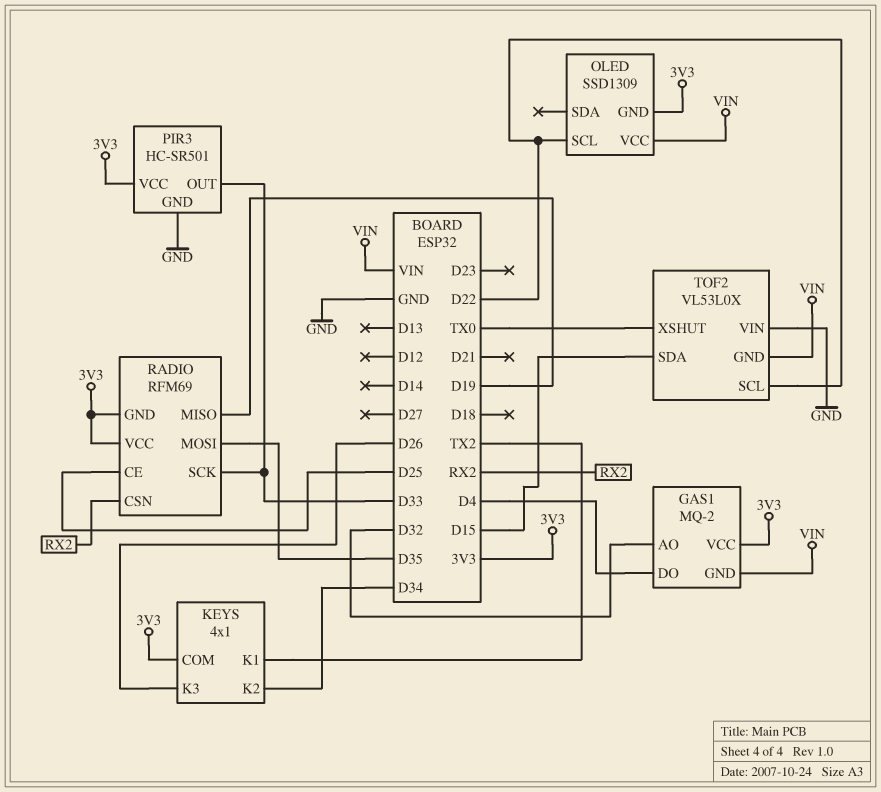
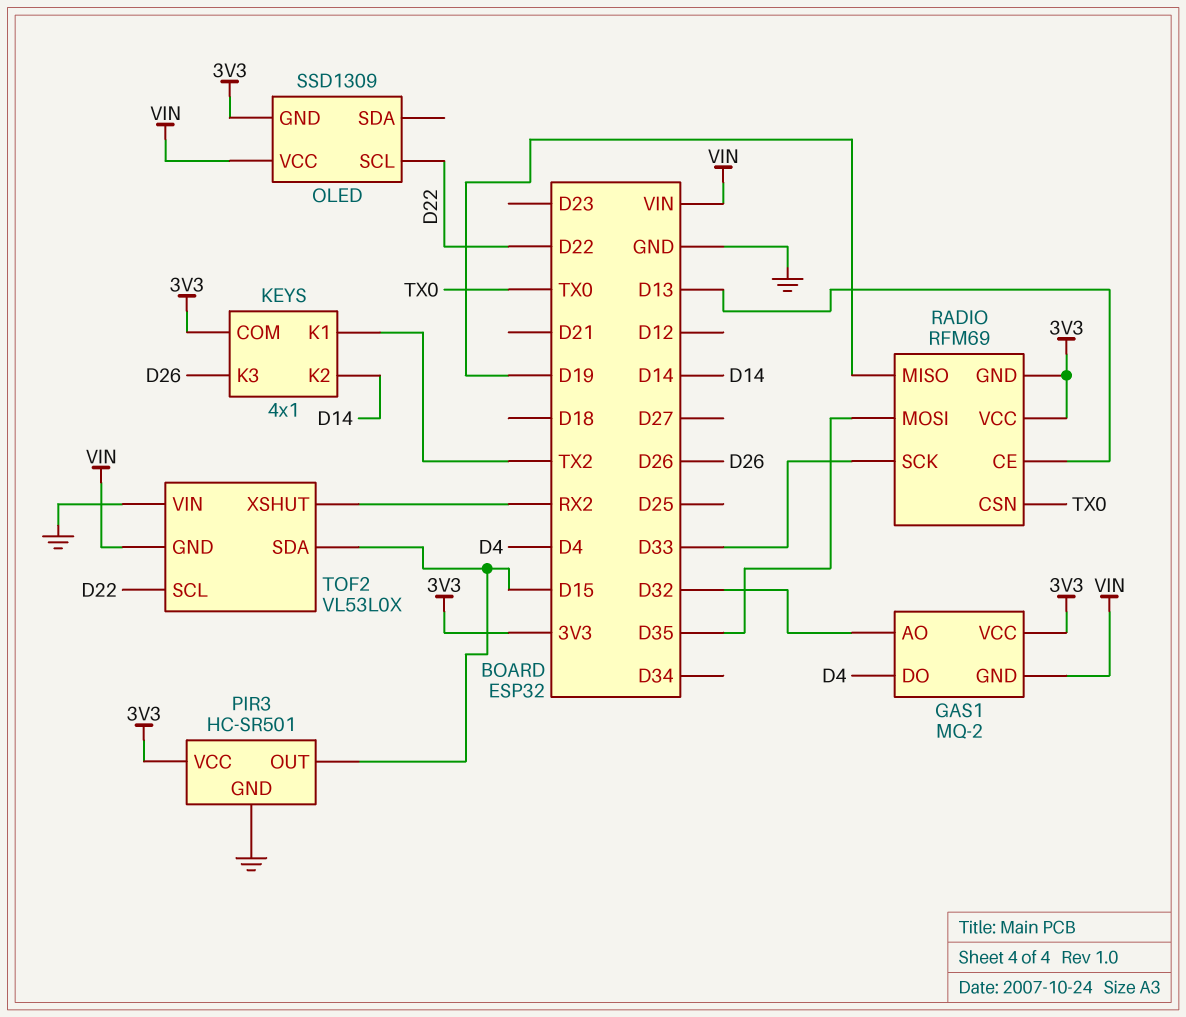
KEYS pin K2: D34 -> D14
PIR3 pin OUT: D33 -> D15
RADIO pin CE: D25 -> D13
RADIO pin CSN: RX2 -> TX0
TOF2 pin XSHUT: TX0 -> RX2

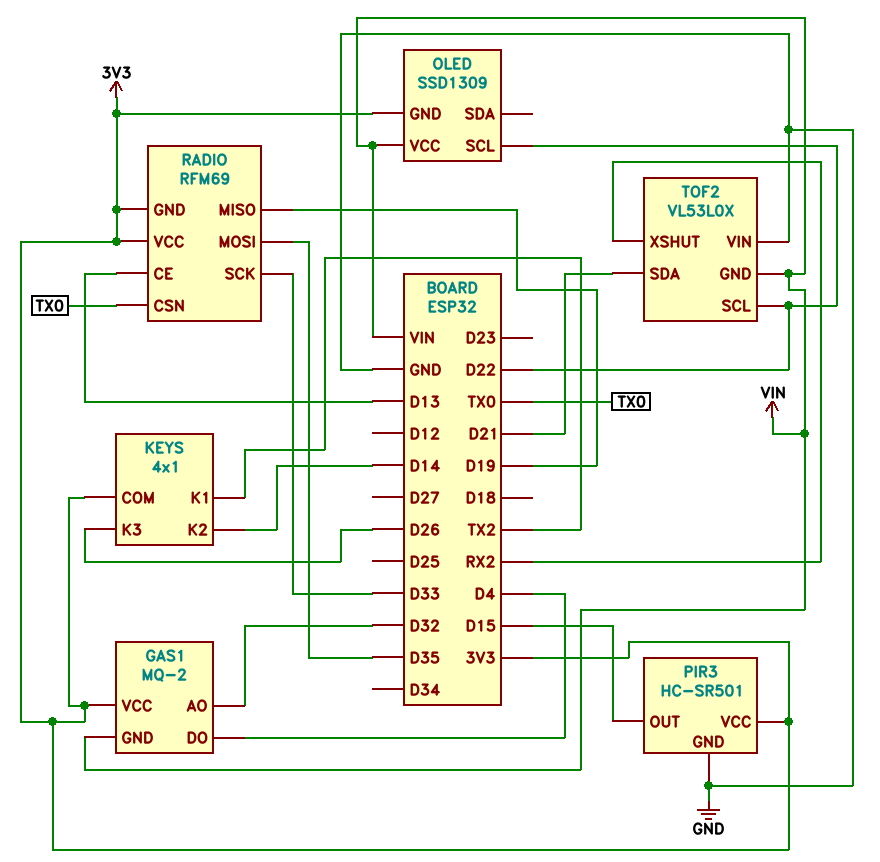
TOF2 pin SDA: D15 -> D21

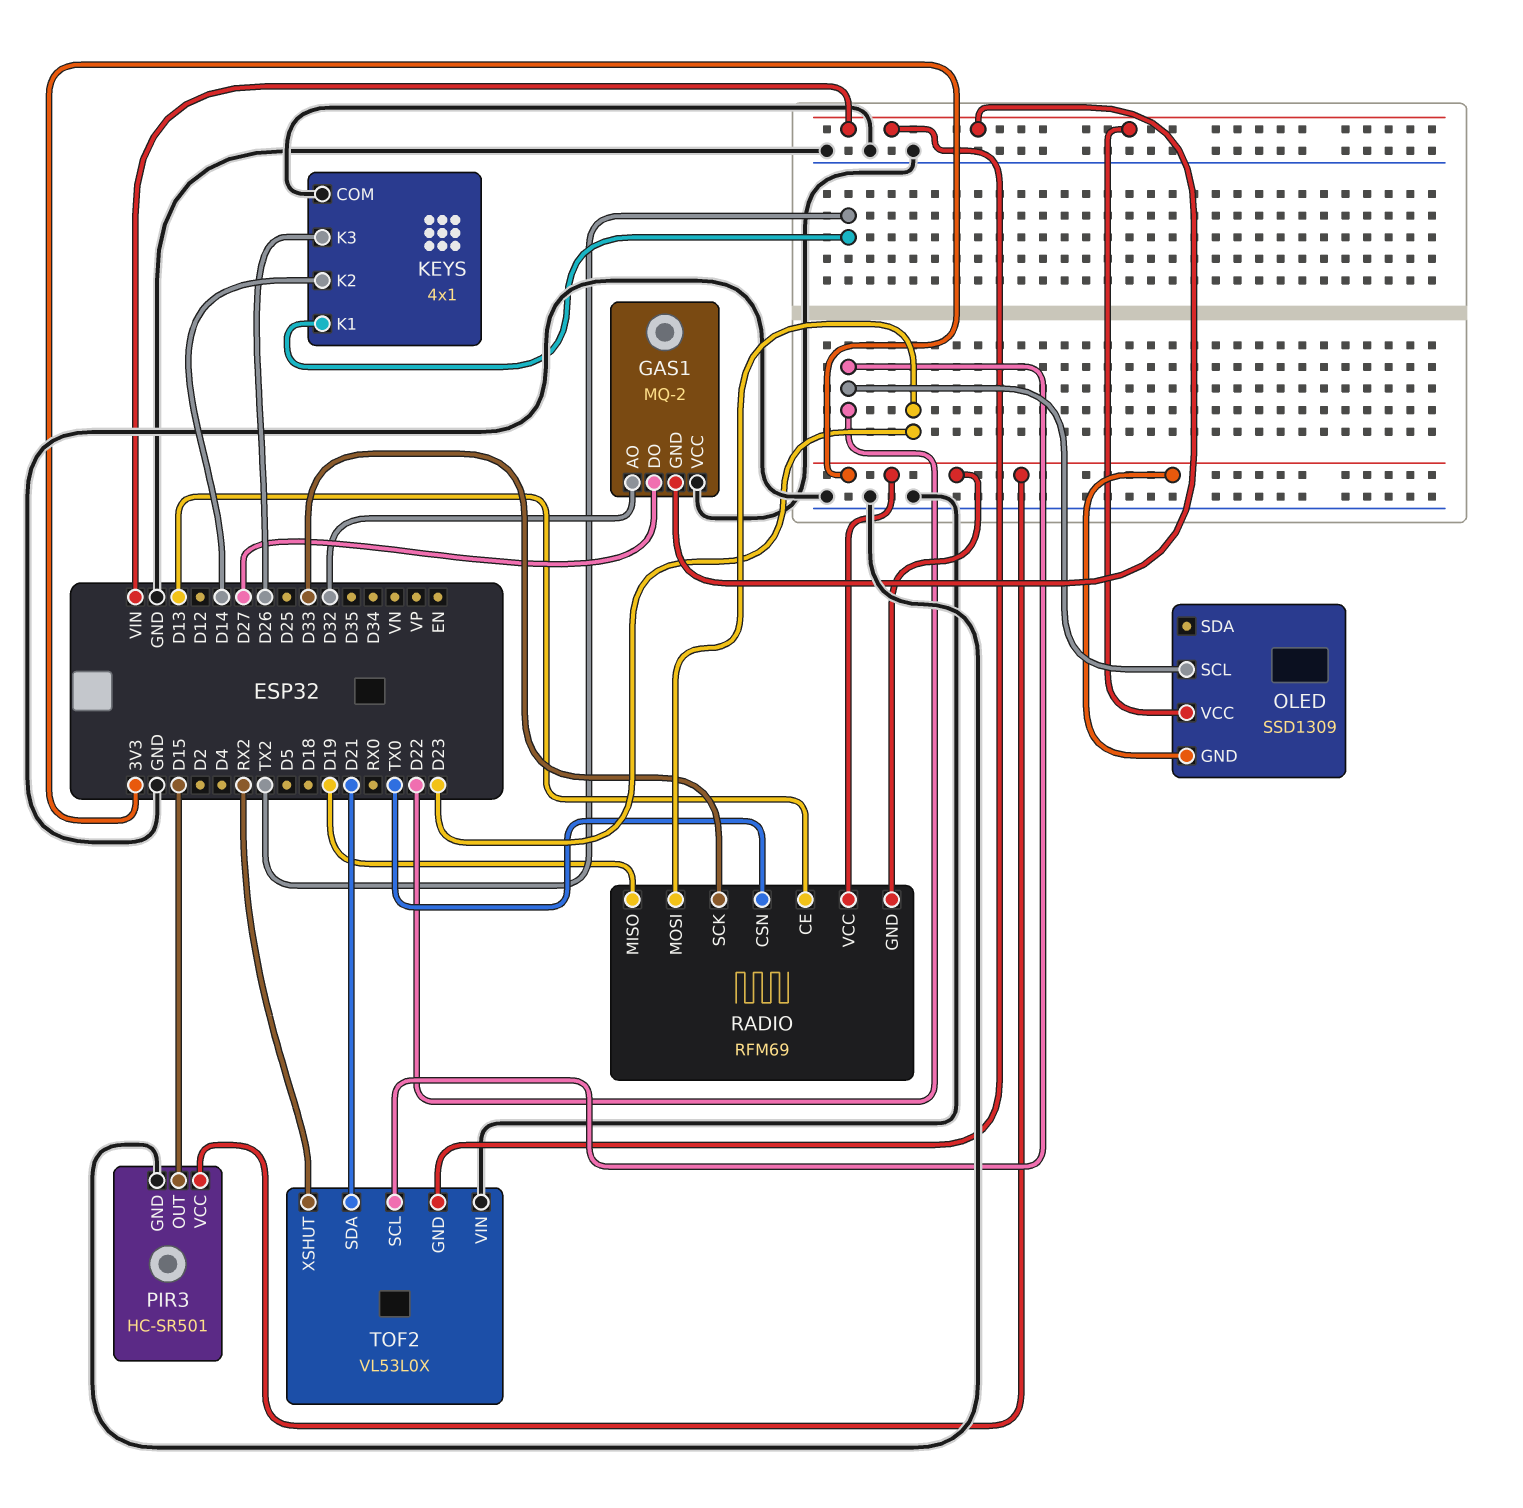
GAS1 pin DO: D4 -> D27
GAS1 pin VCC: 3V3 -> GND
KEYS pin COM: 3V3 -> GND
RADIO pin MOSI: D35 -> D23

